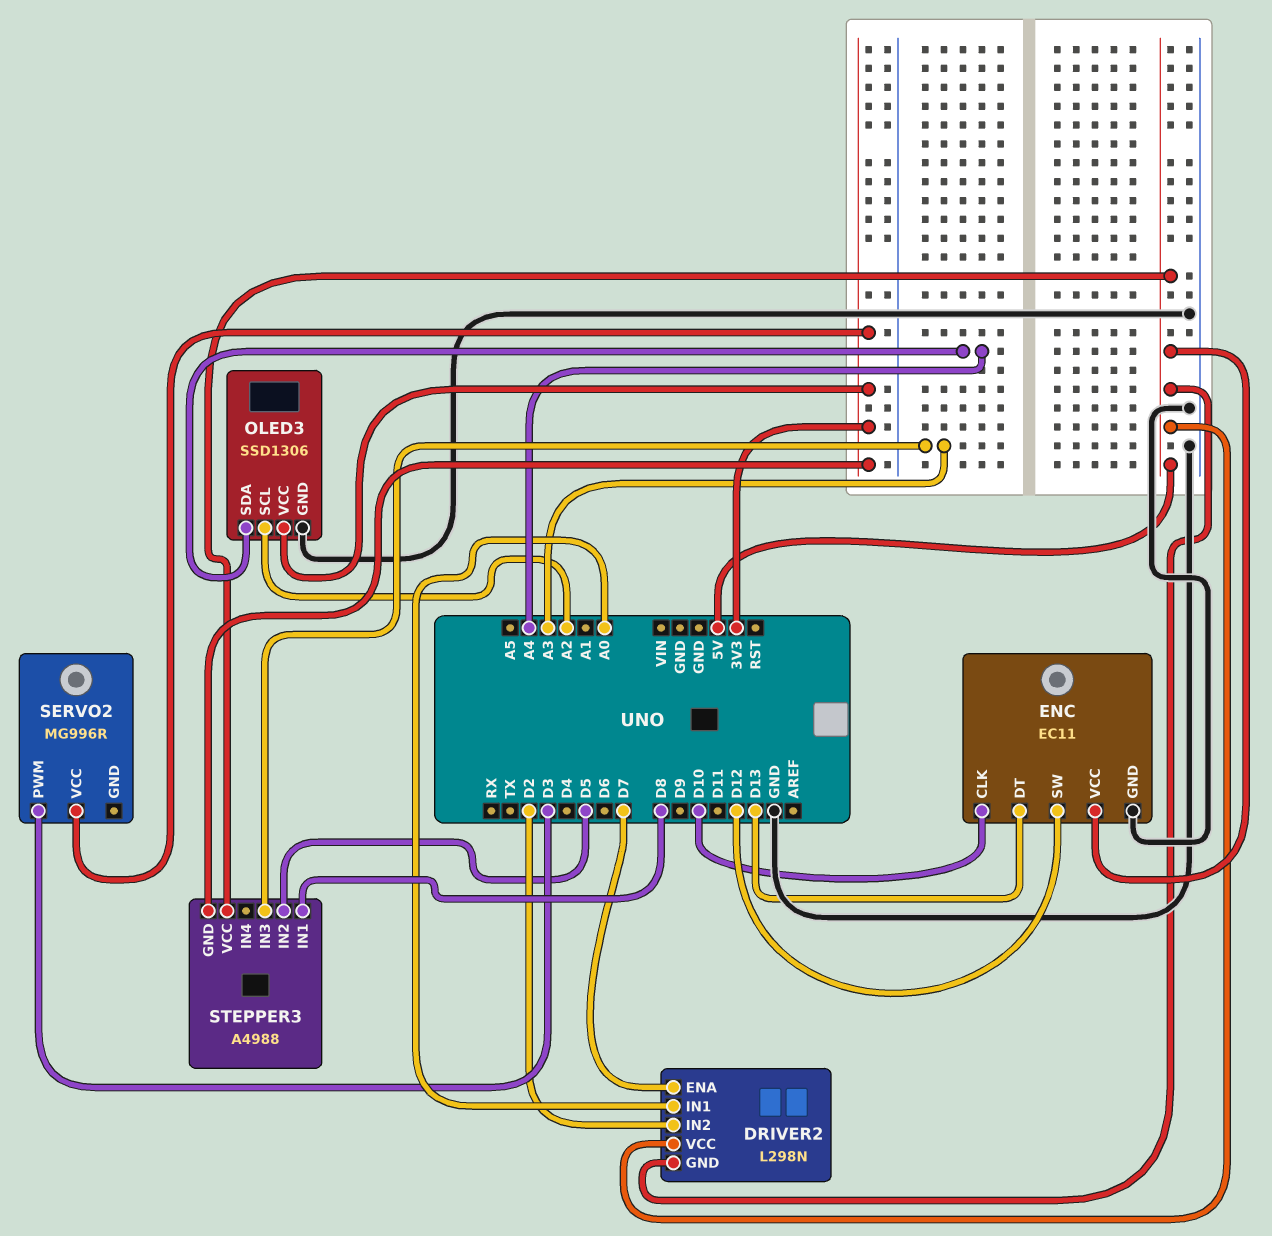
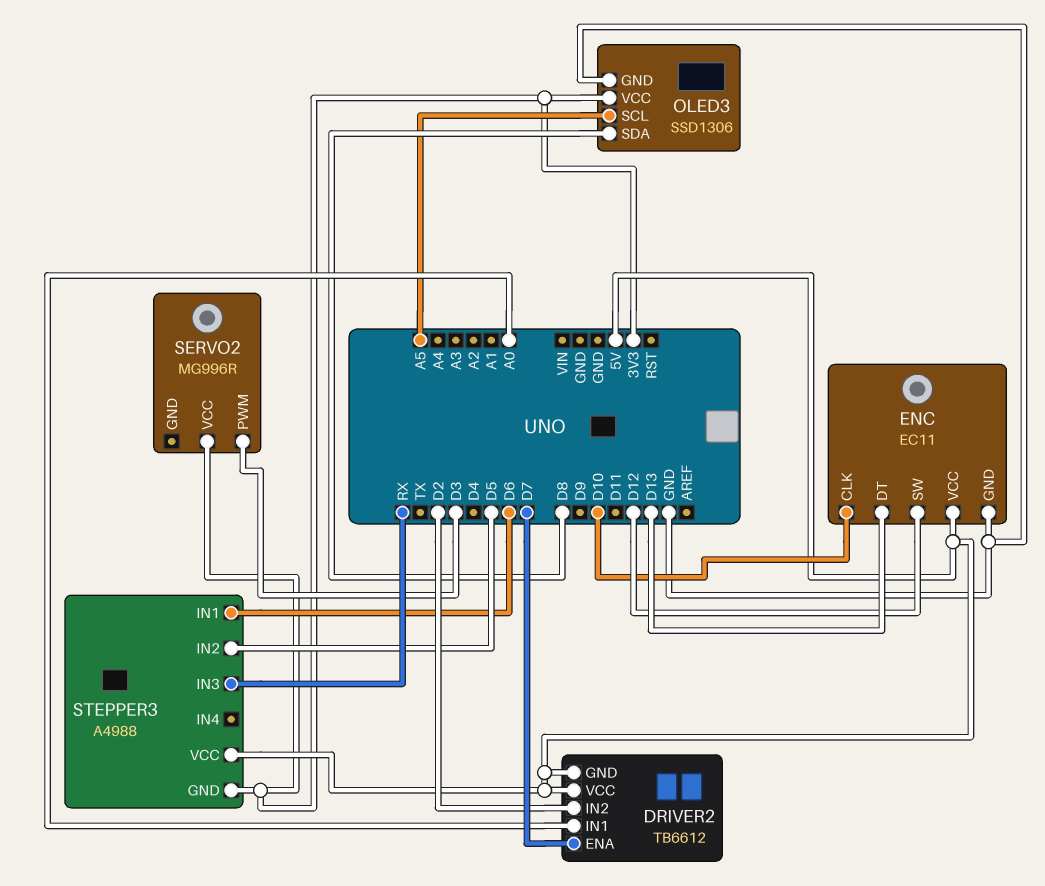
DRIVER2: L298N -> TB6612
OLED3 pin SCL: A2 -> A5
OLED3 pin SDA: A4 -> D8
STEPPER3 pin IN1: D8 -> D6
STEPPER3 pin IN3: A3 -> RX

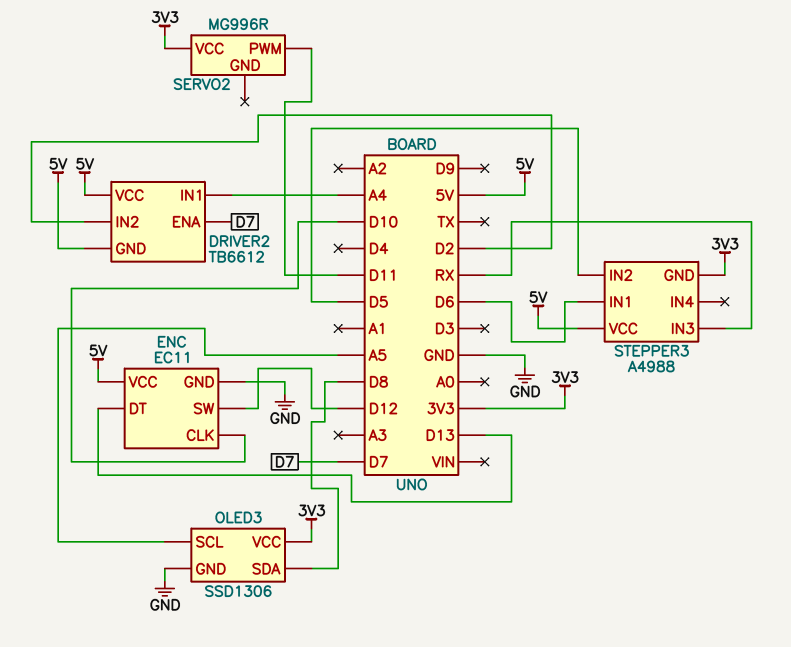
DRIVER2 pin IN1: A0 -> A4
SERVO2 pin PWM: D3 -> D11

